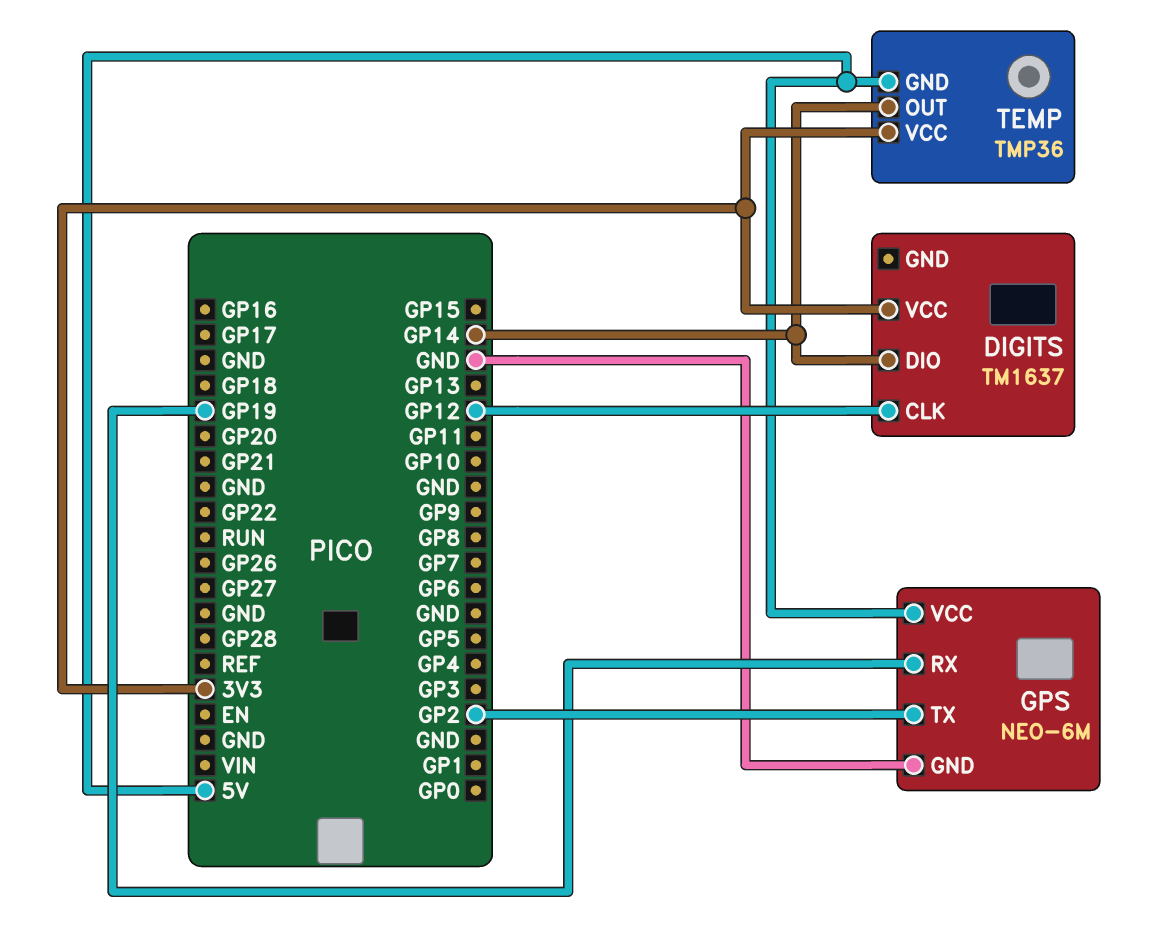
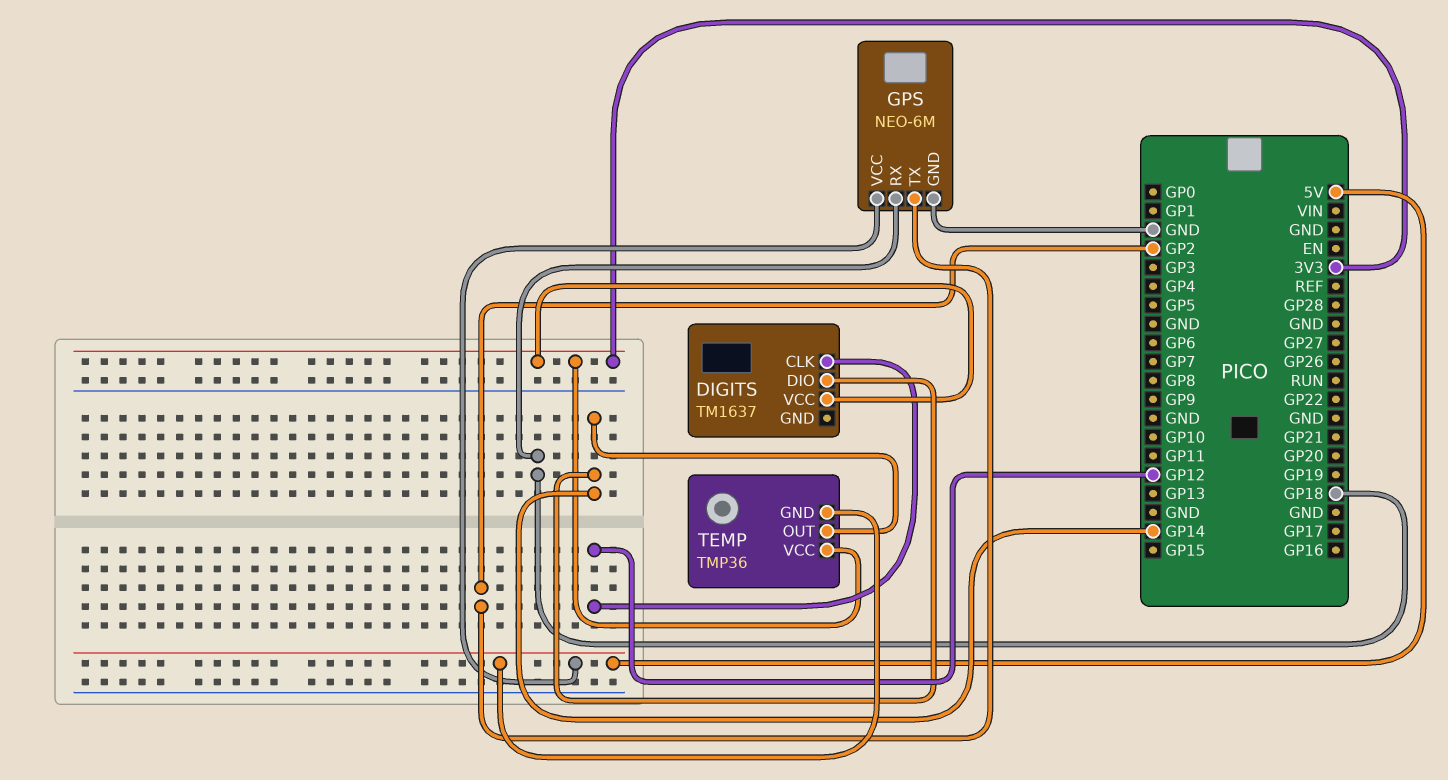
GPS pin RX: GP19 -> GP18

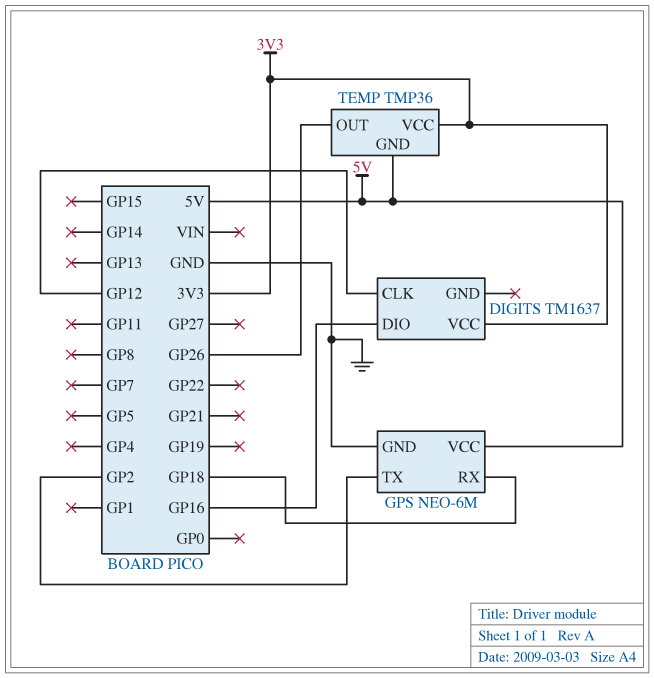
DIGITS pin DIO: GP14 -> GP16
TEMP pin OUT: GP14 -> GP26

